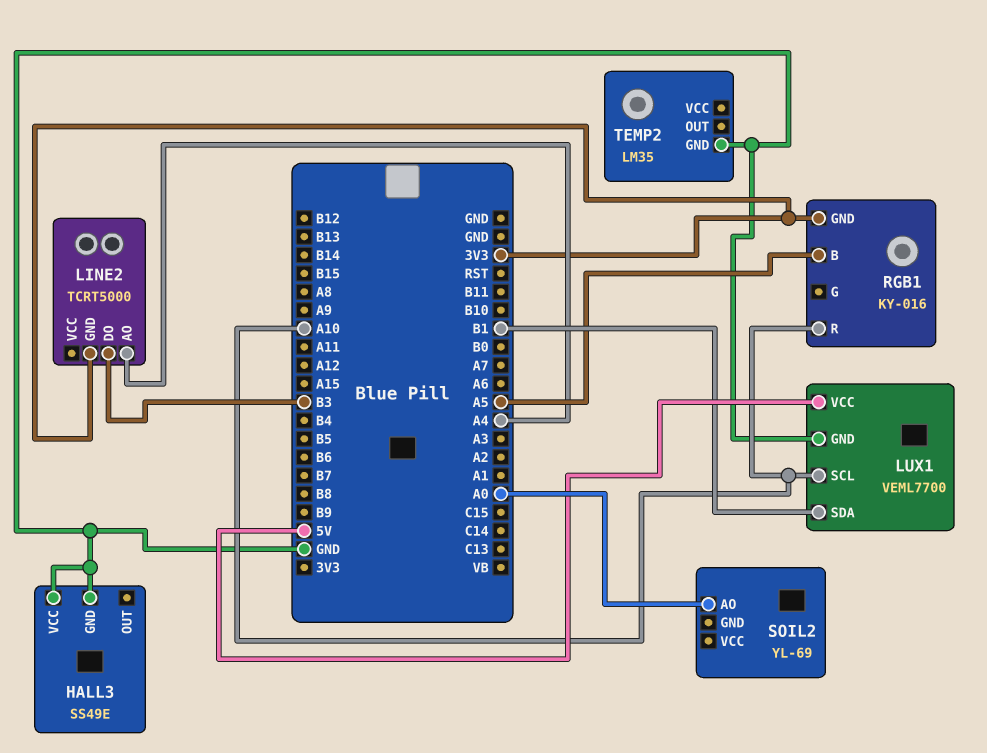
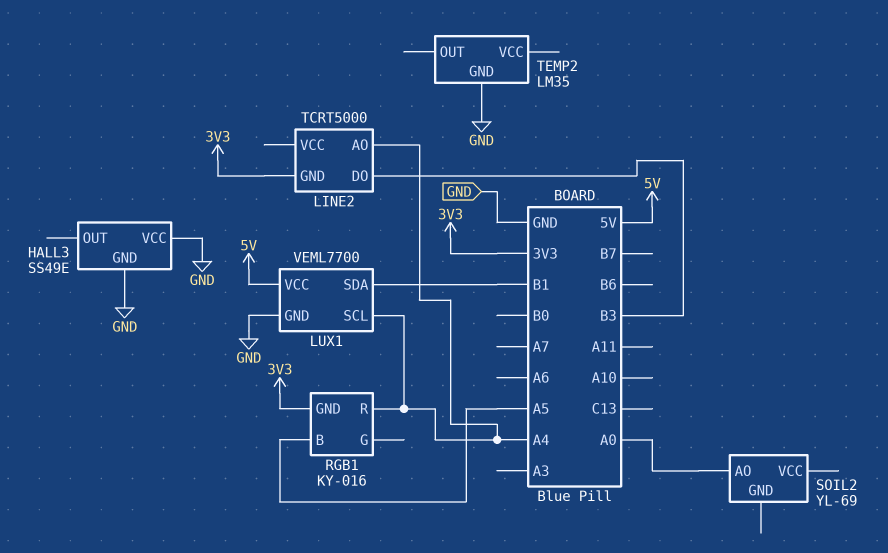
LUX1 pin SCL: A10 -> A4
RGB1 pin R: A10 -> A4

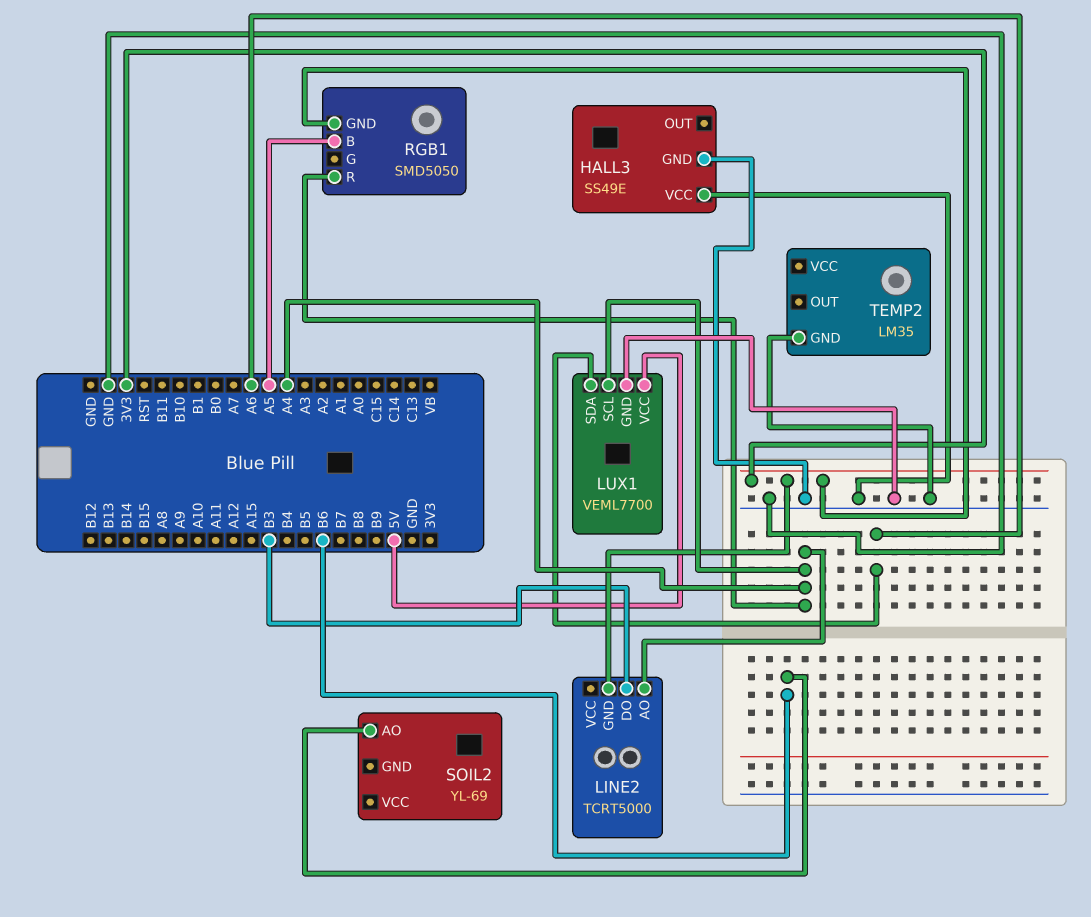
LUX1 pin SDA: B1 -> A6
RGB1: KY-016 -> SMD5050
SOIL2 pin AO: A0 -> B6

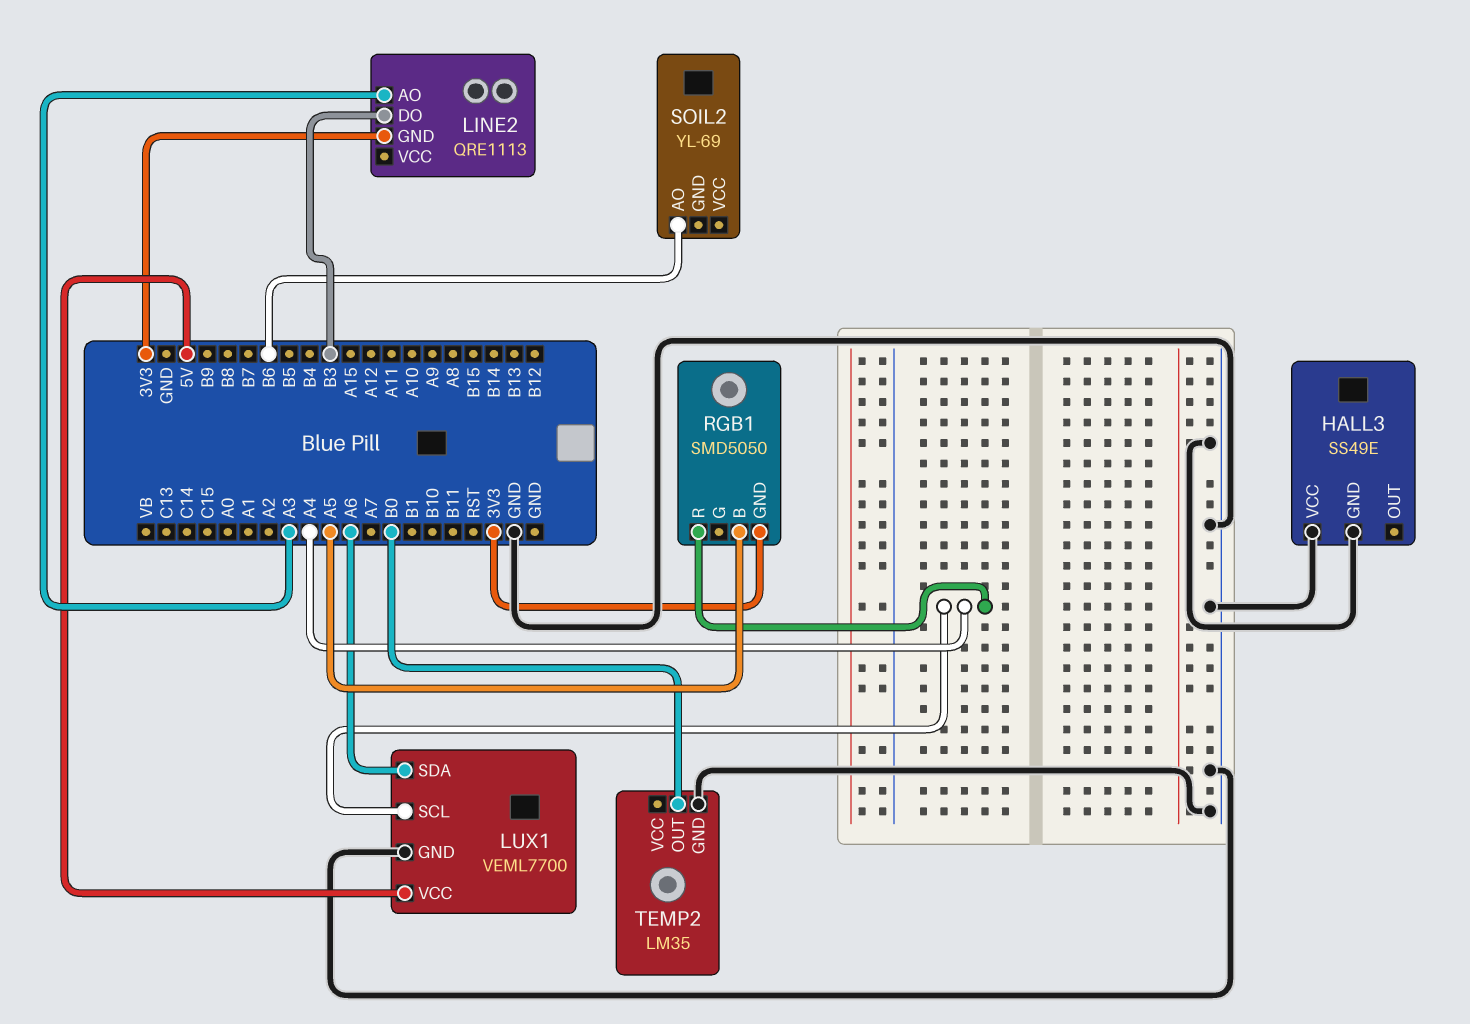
LINE2: TCRT5000 -> QRE1113
LINE2 pin AO: A4 -> A3
TEMP2 pin OUT: none -> B0

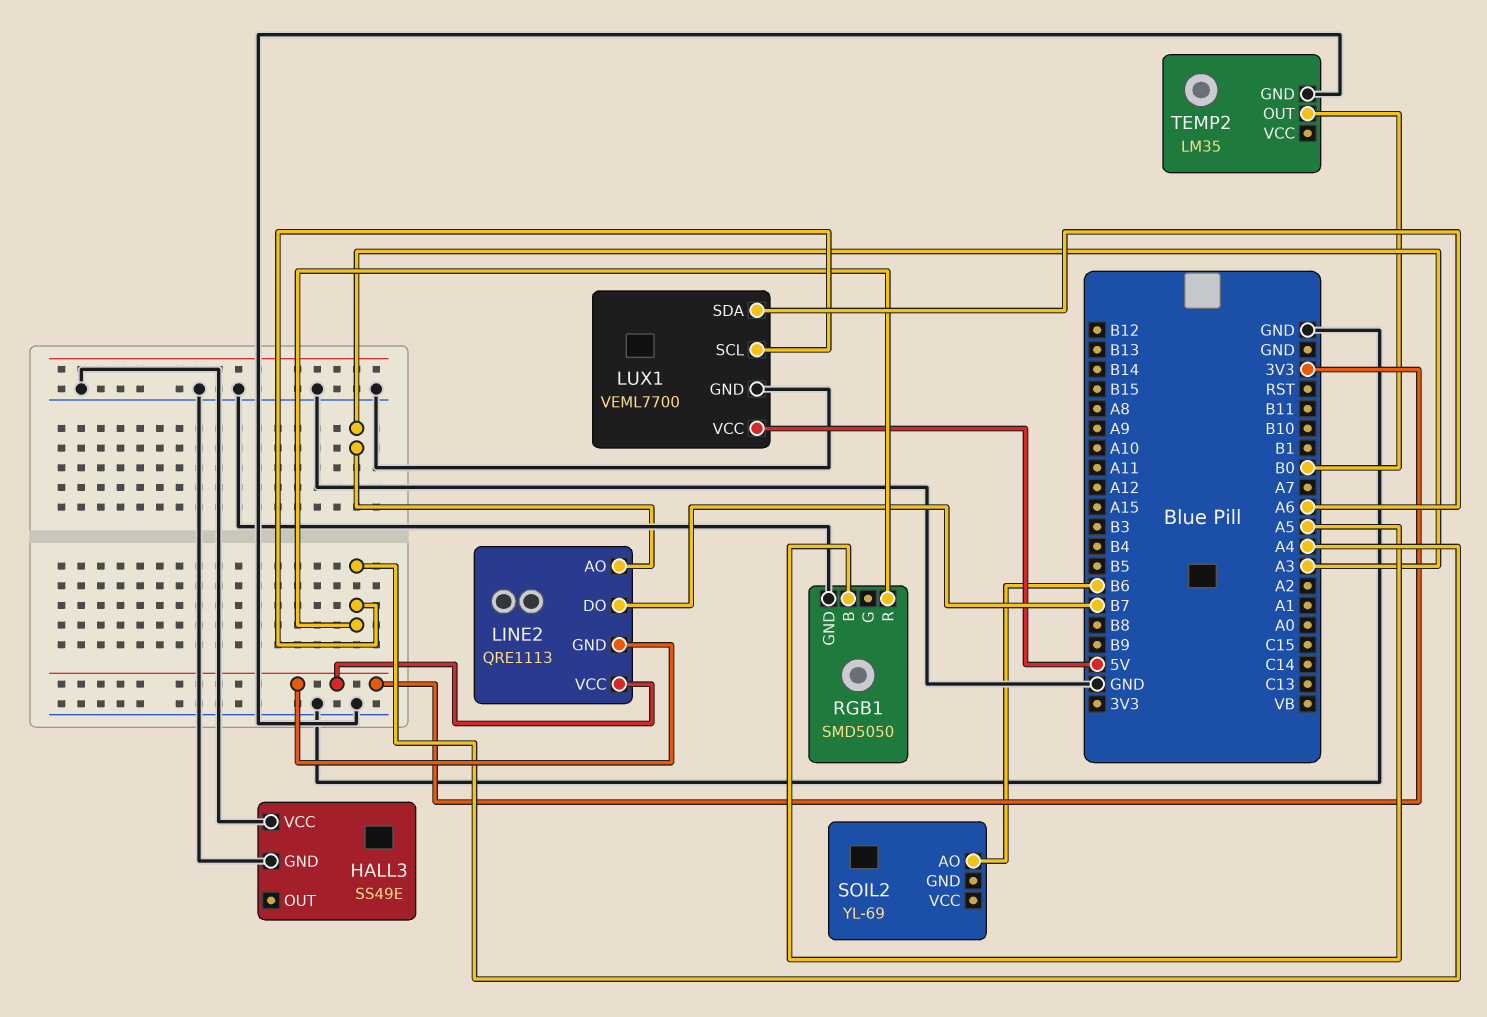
LINE2 pin DO: B3 -> B7
LINE2 pin VCC: none -> 3V3
RGB1 pin GND: 3V3 -> GND

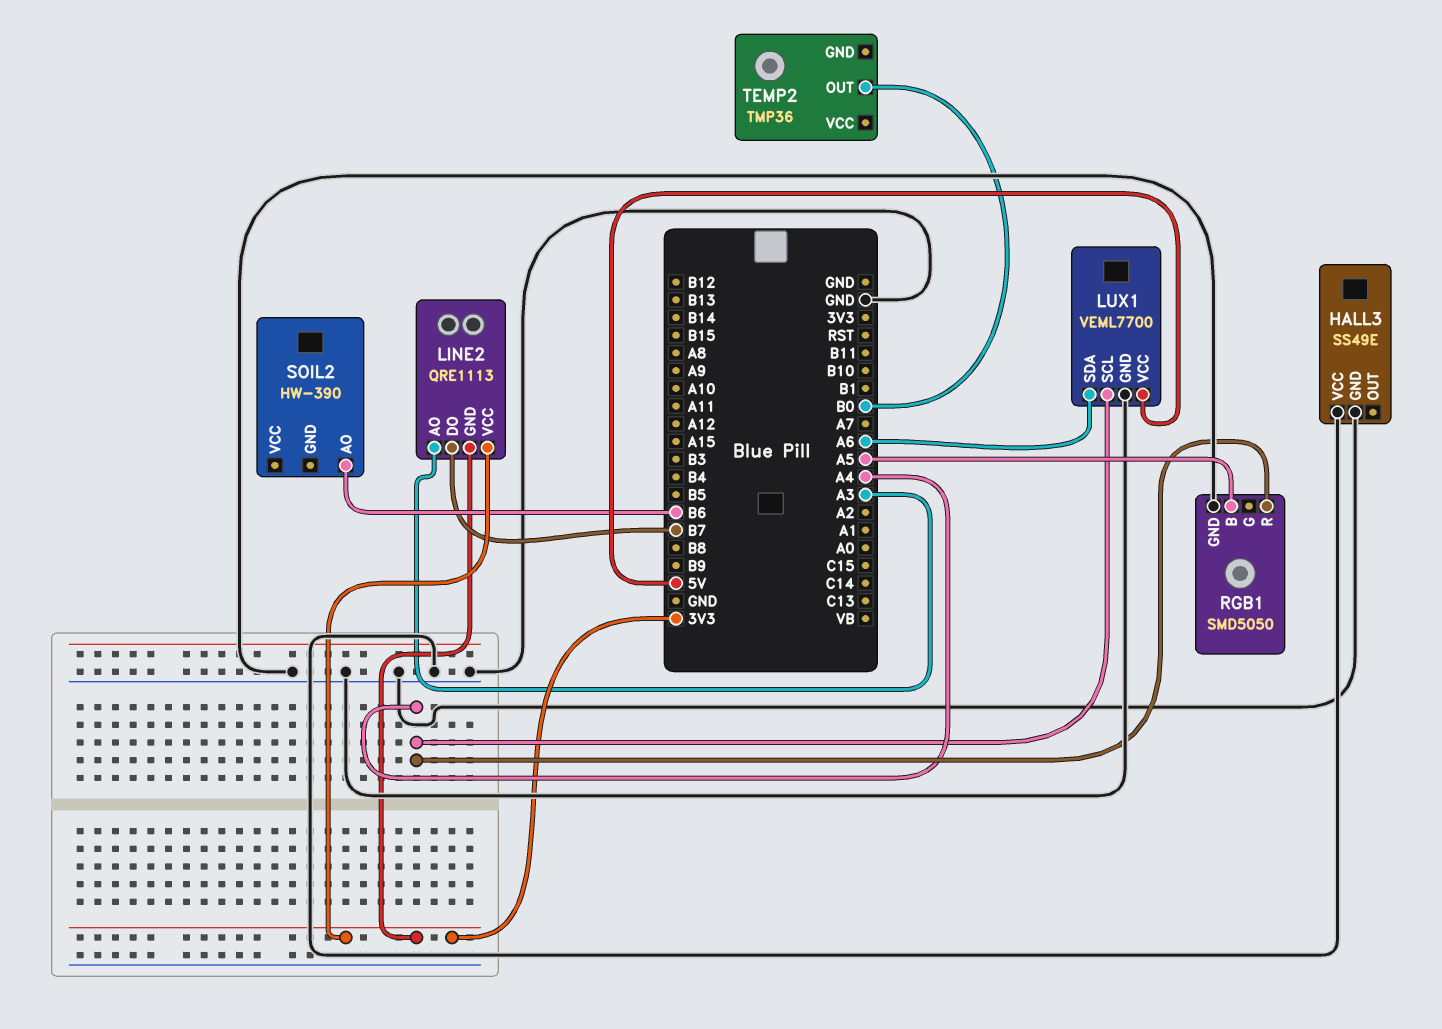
SOIL2: YL-69 -> HW-390
TEMP2: LM35 -> TMP36
TEMP2 pin GND: GND -> none

